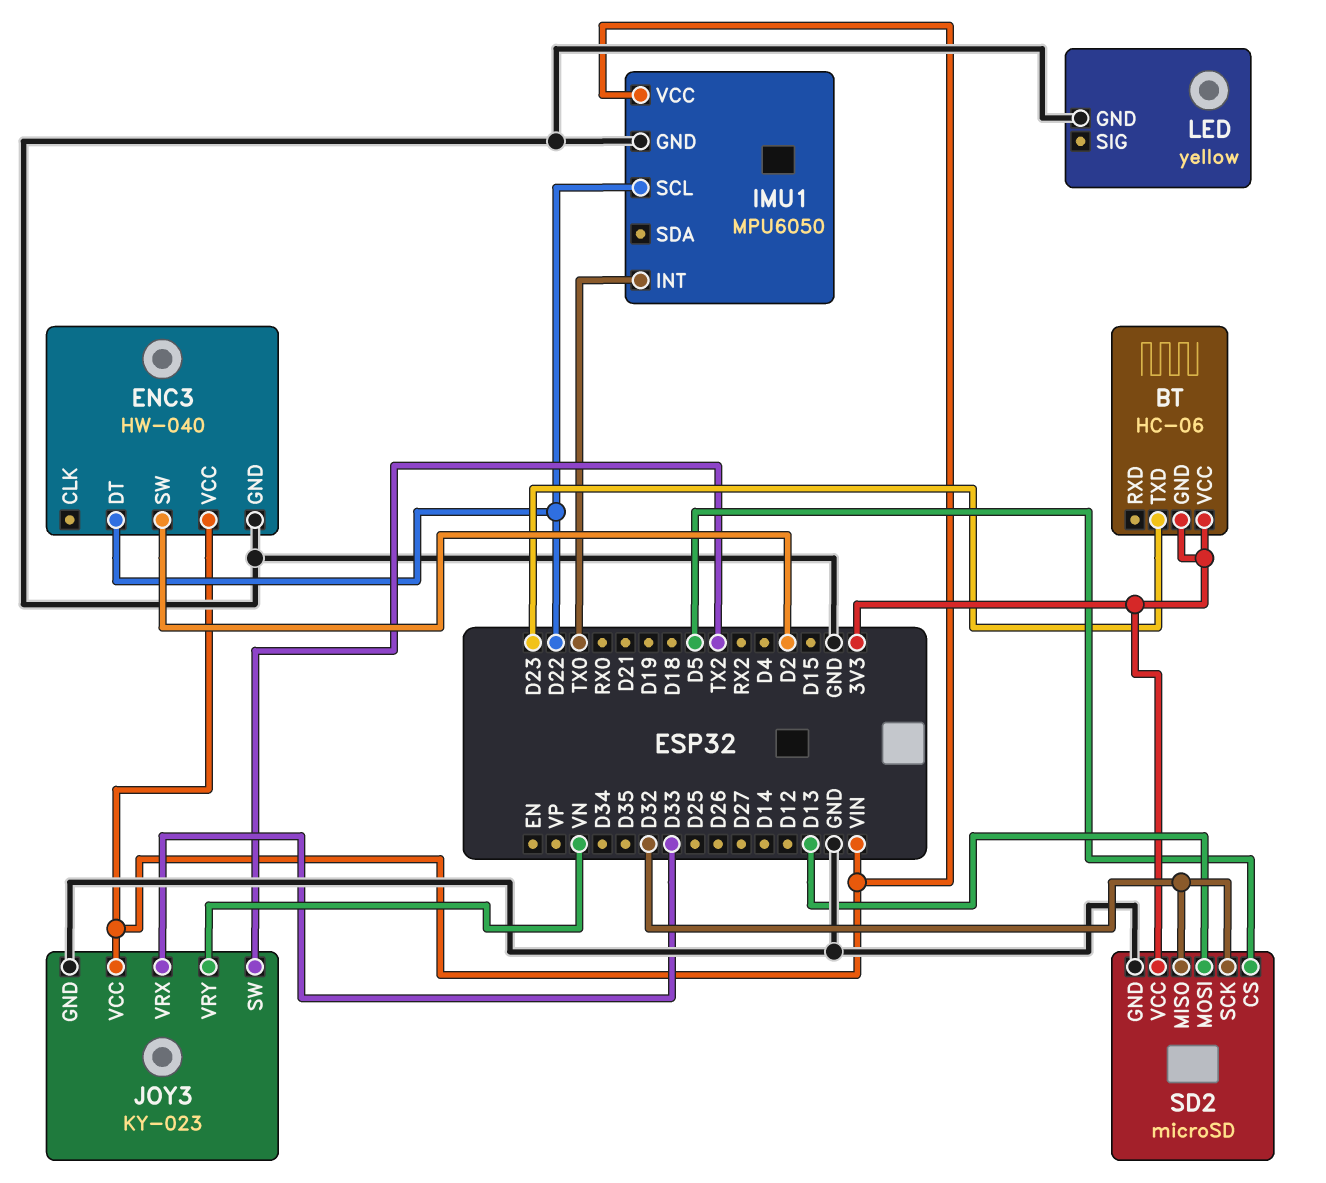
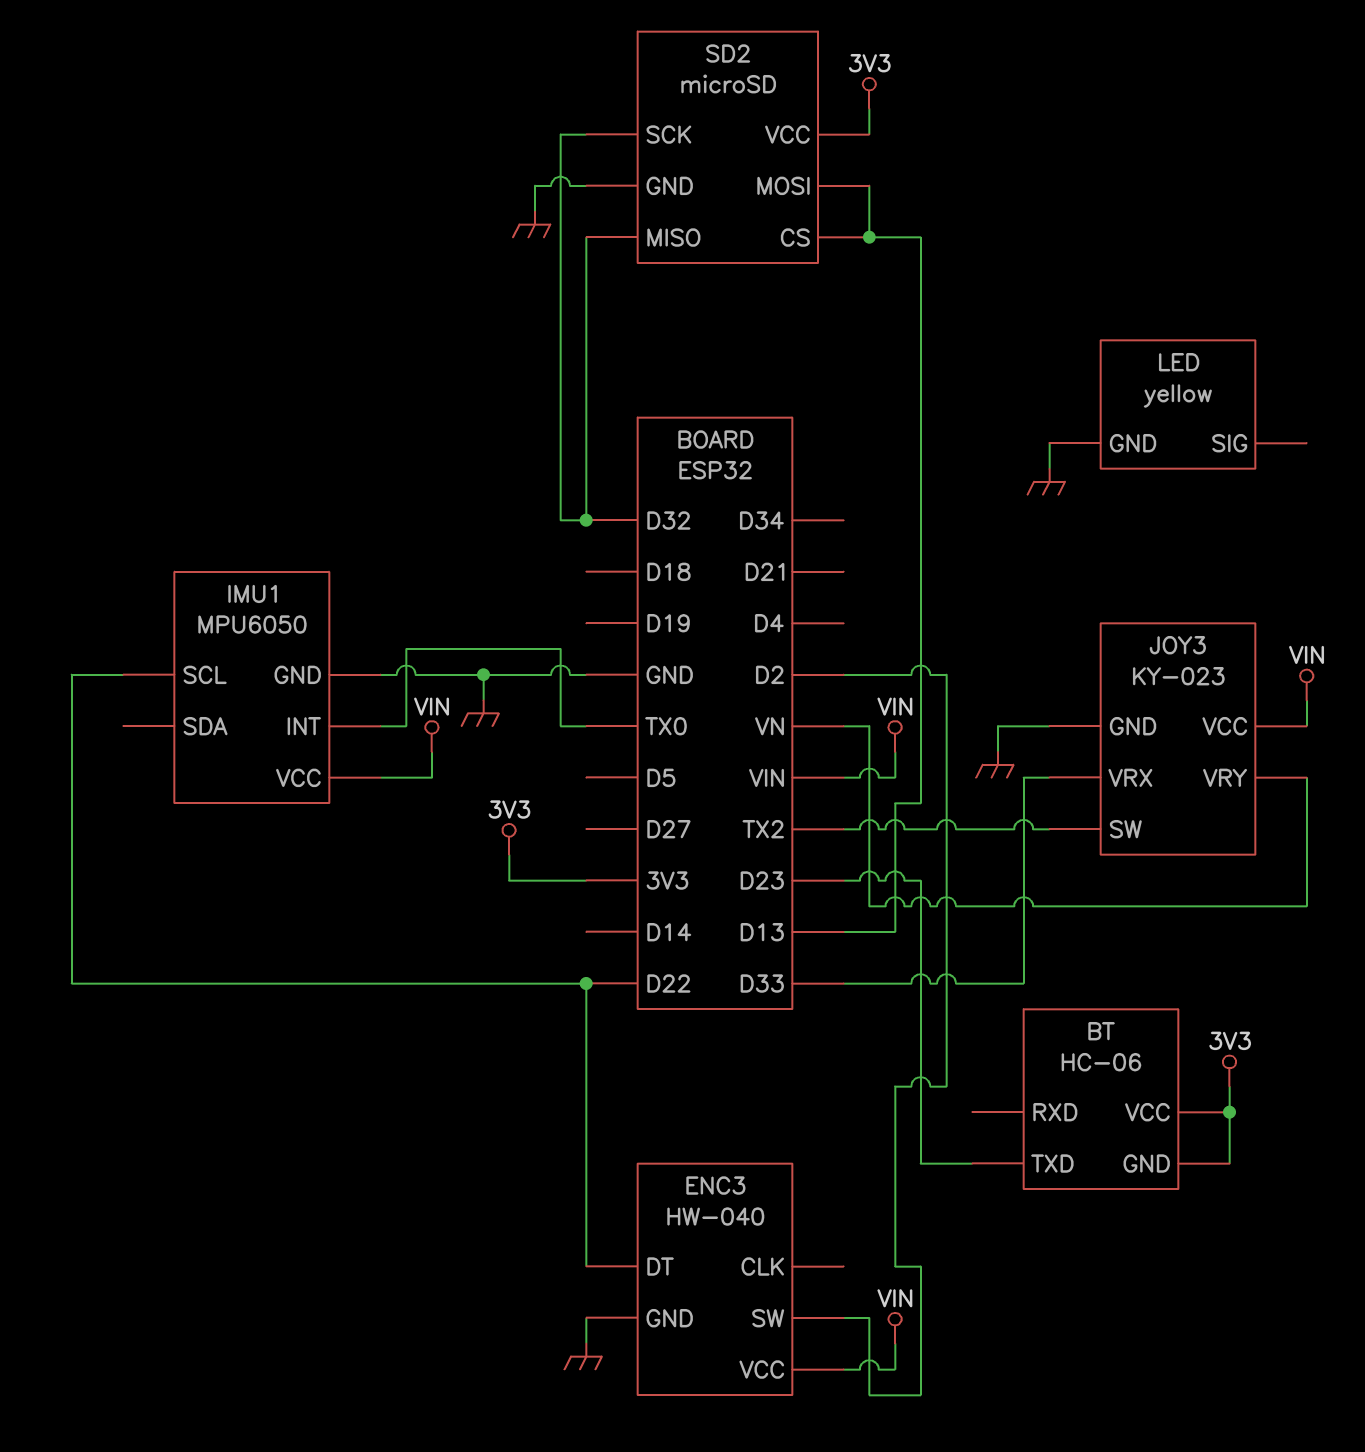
SD2 pin CS: D5 -> D13

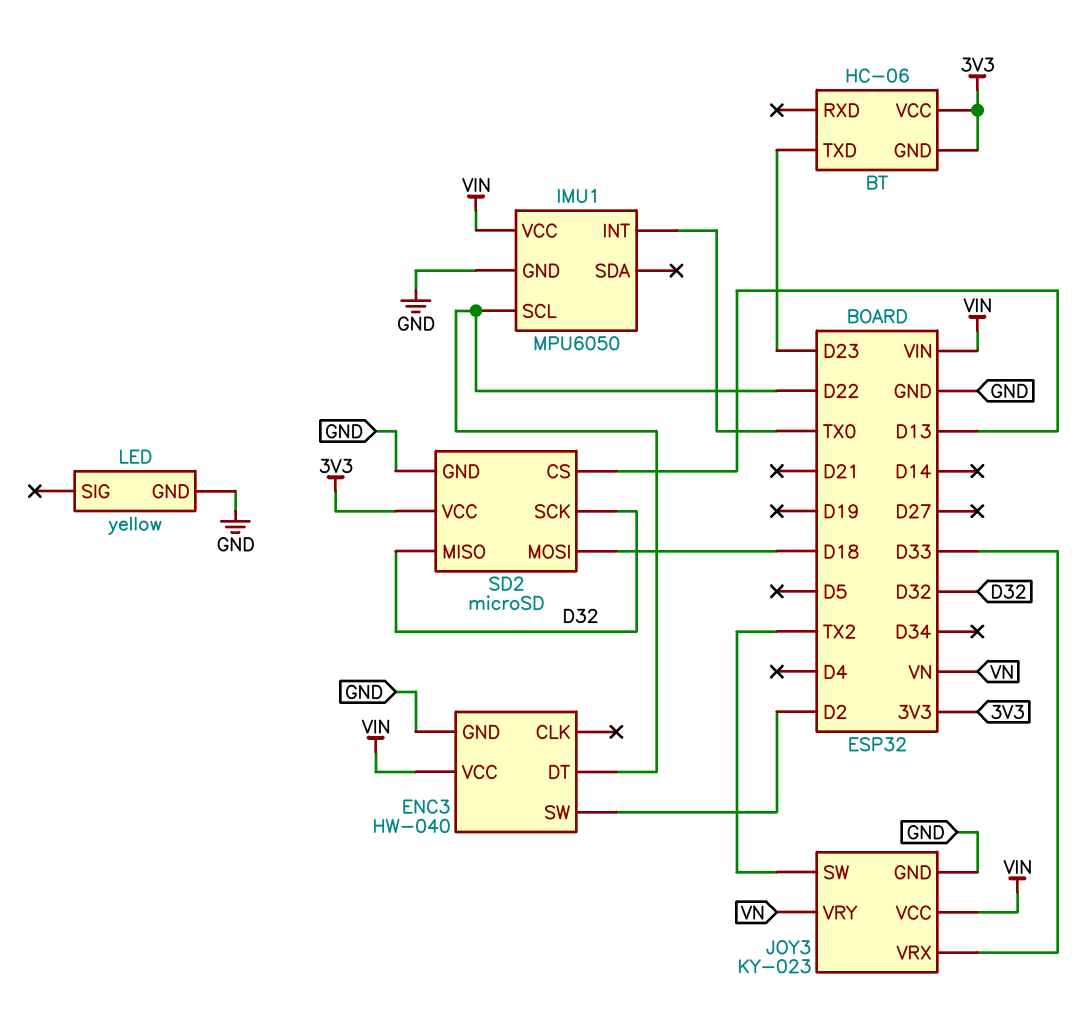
SD2 pin MOSI: D13 -> D18

